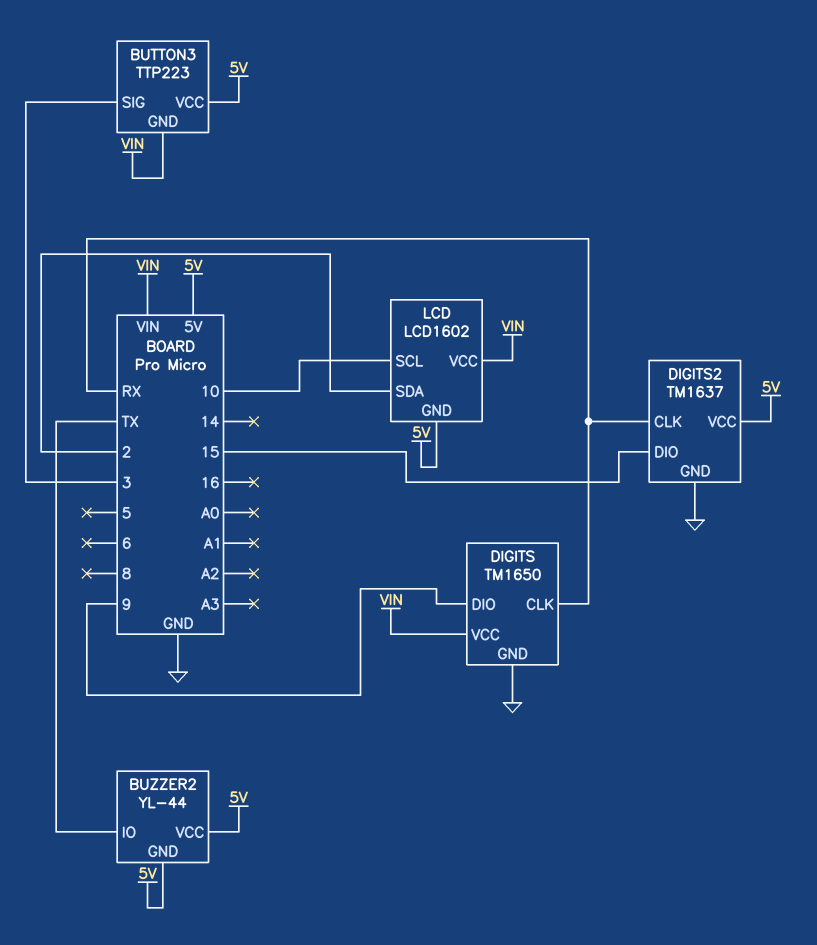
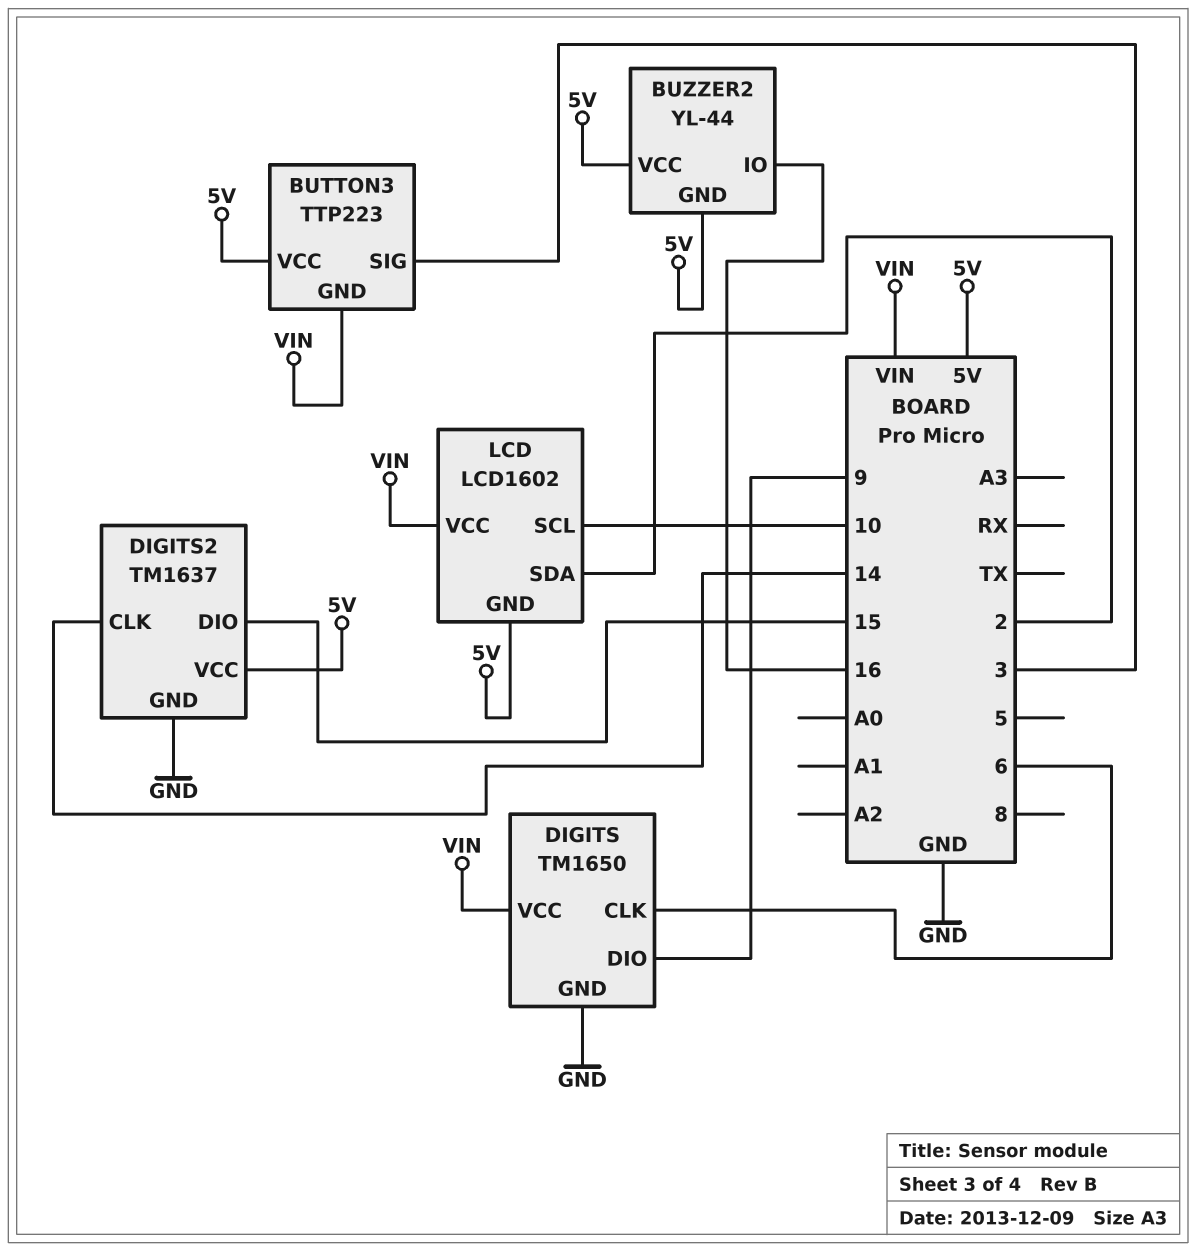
BUZZER2 pin IO: TX -> 16
DIGITS pin CLK: RX -> 6
DIGITS2 pin CLK: RX -> 14

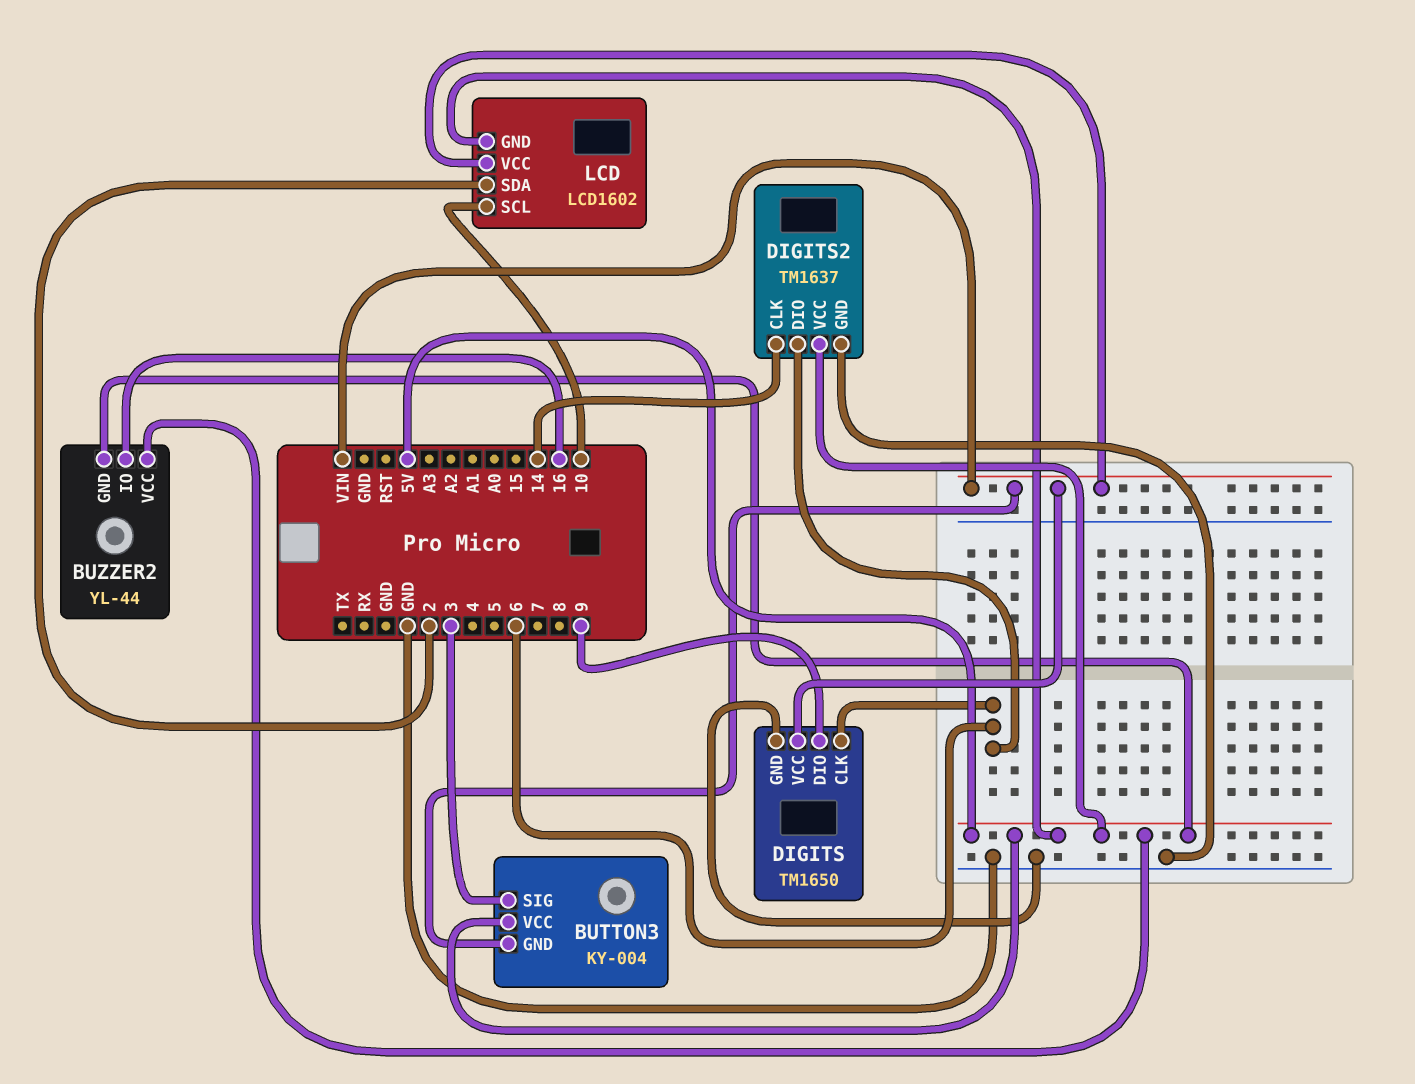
BUTTON3: TTP223 -> KY-004
DIGITS2 pin DIO: 15 -> 6

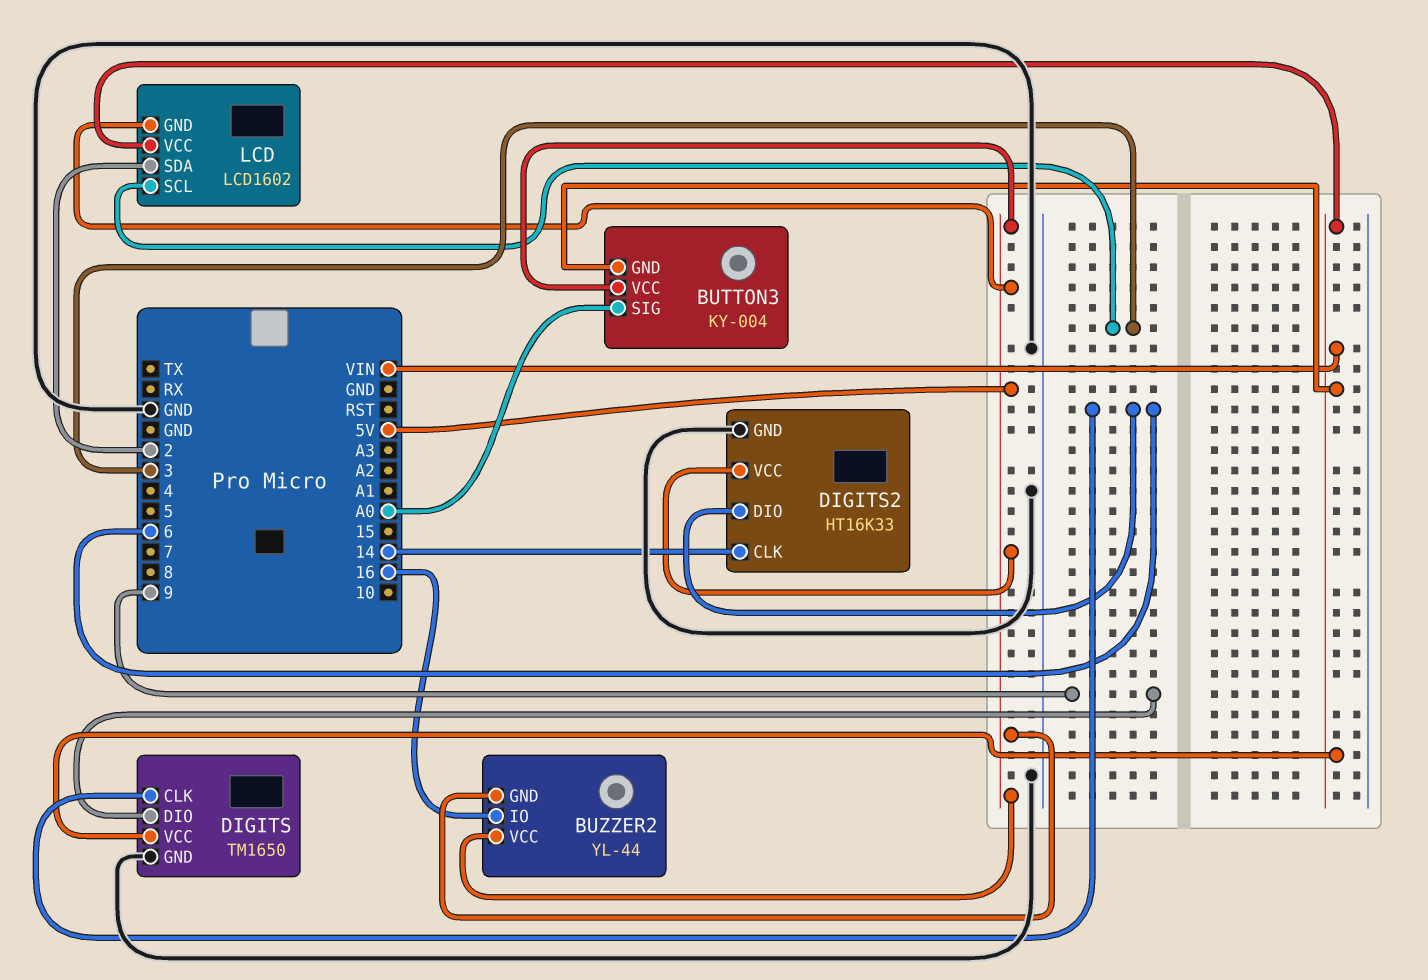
BUTTON3 pin SIG: 3 -> A0
DIGITS2: TM1637 -> HT16K33
LCD pin SCL: 10 -> 3

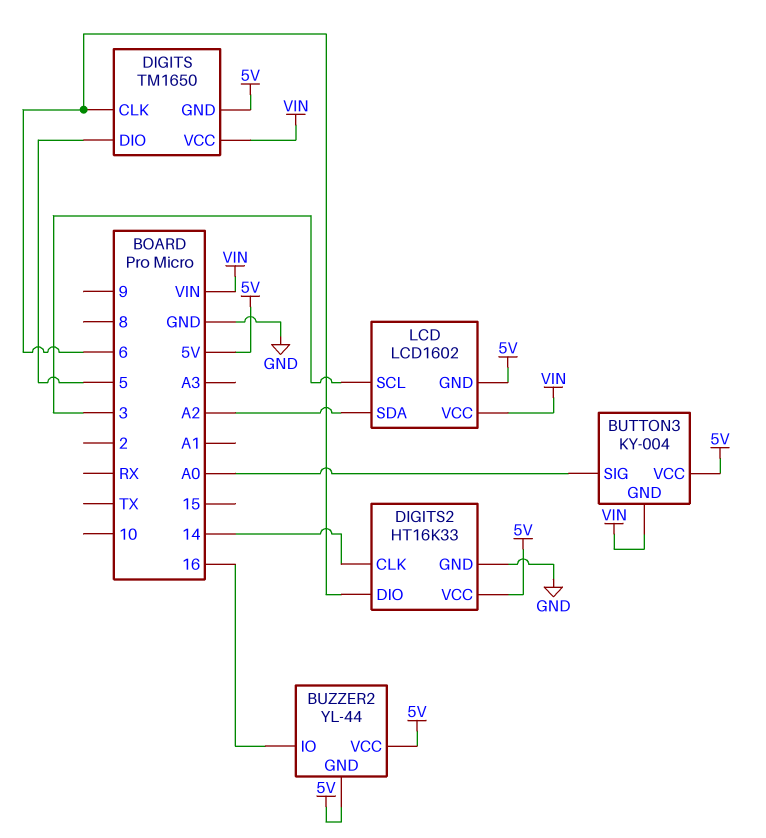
DIGITS pin DIO: 9 -> 5
DIGITS pin GND: GND -> 5V
LCD pin SDA: 2 -> A2

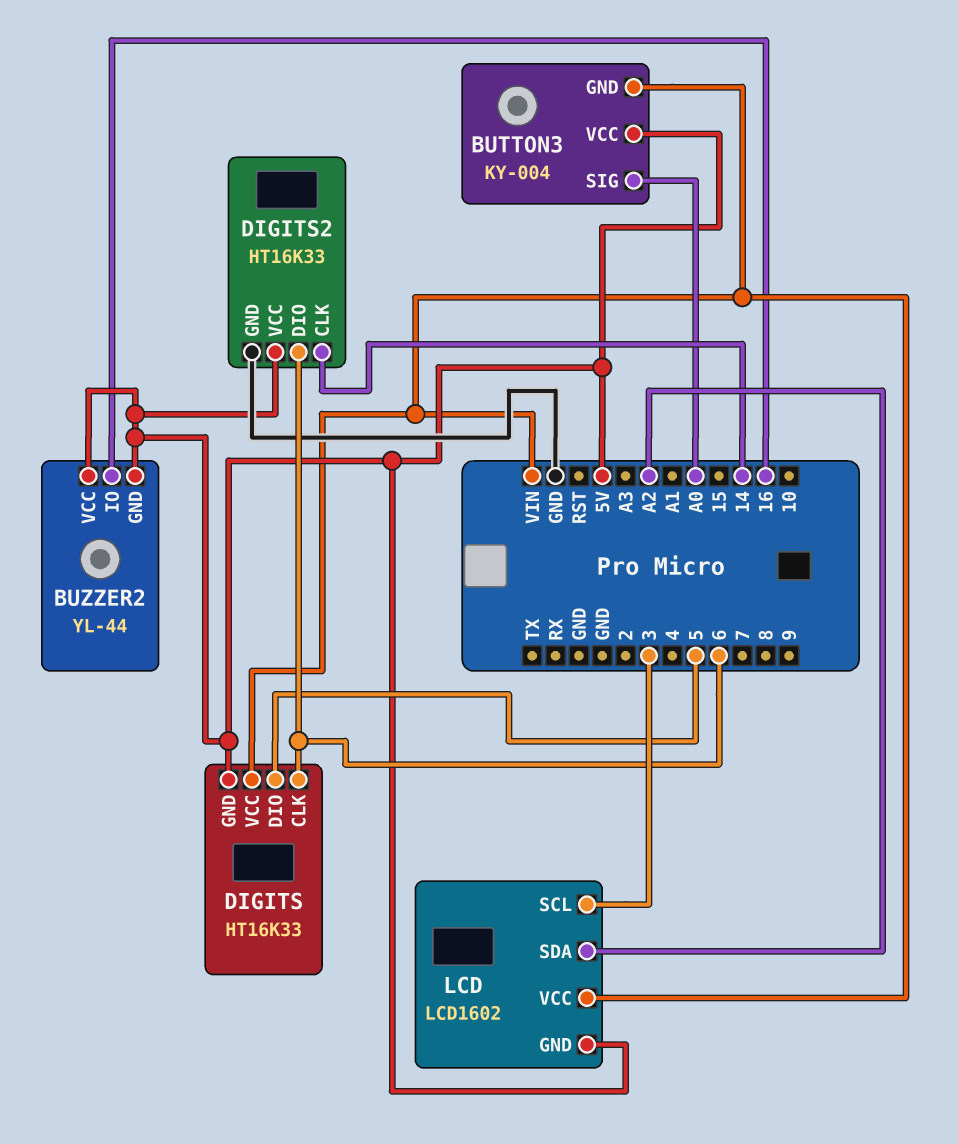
DIGITS: TM1650 -> HT16K33

